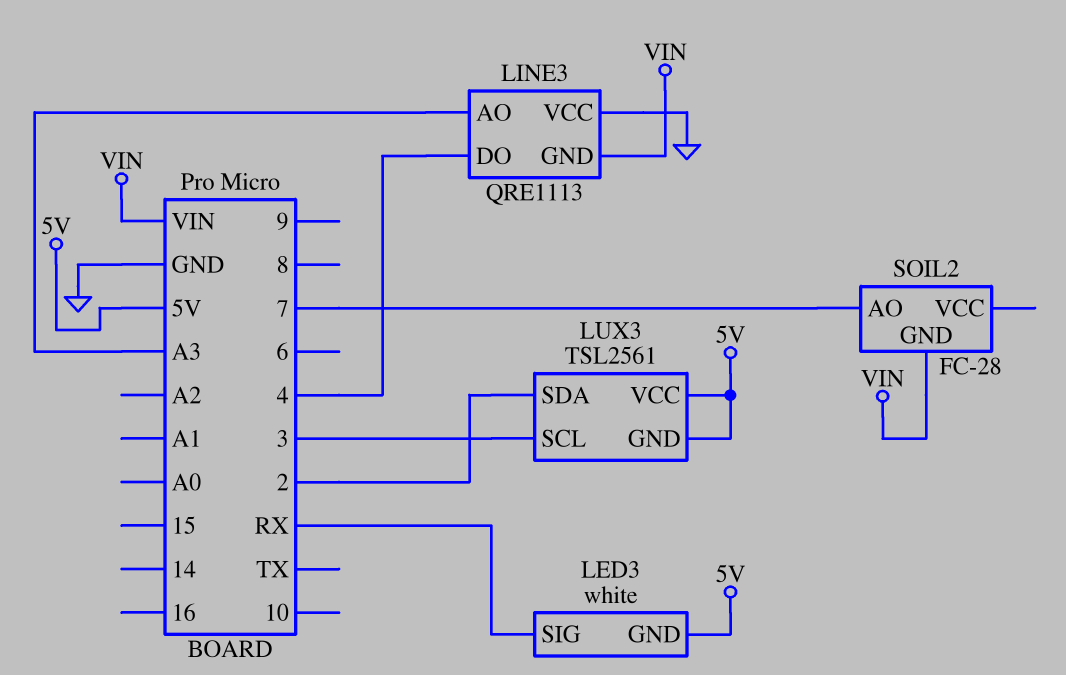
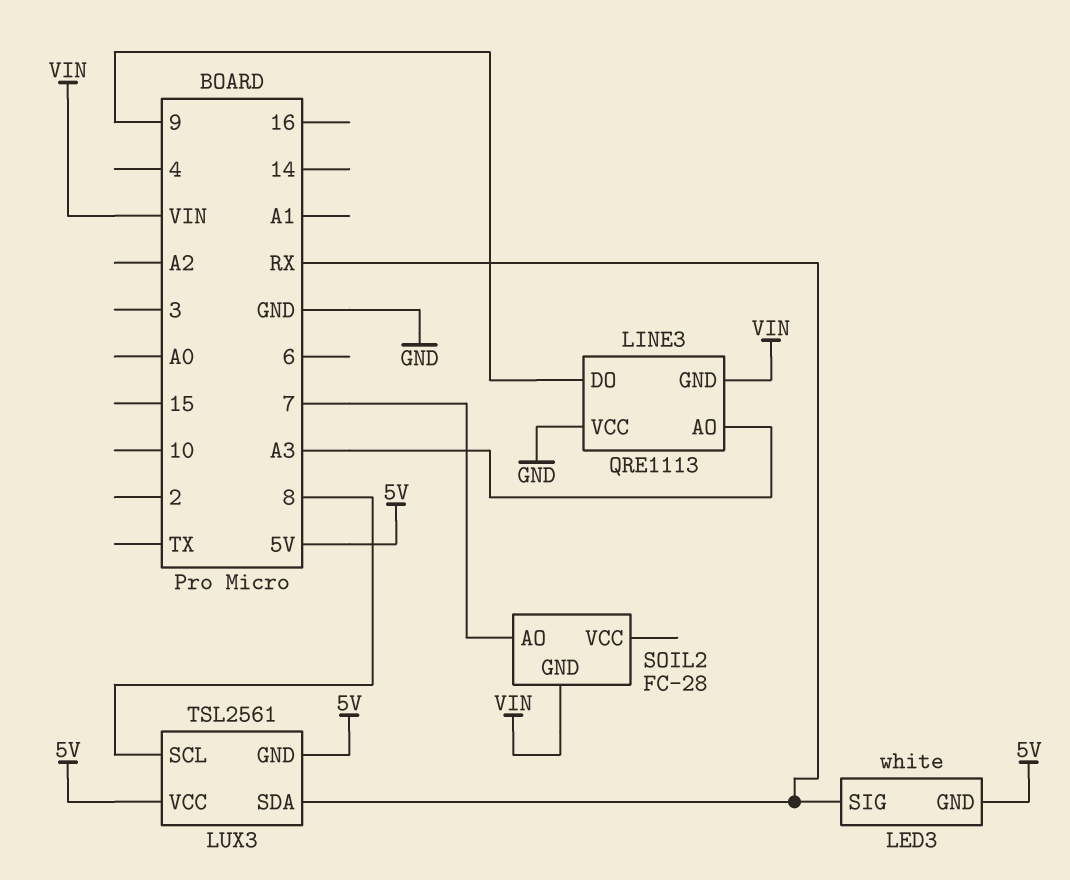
LINE3 pin DO: 4 -> 9
LUX3 pin SCL: 3 -> 8
LUX3 pin SDA: 2 -> RX

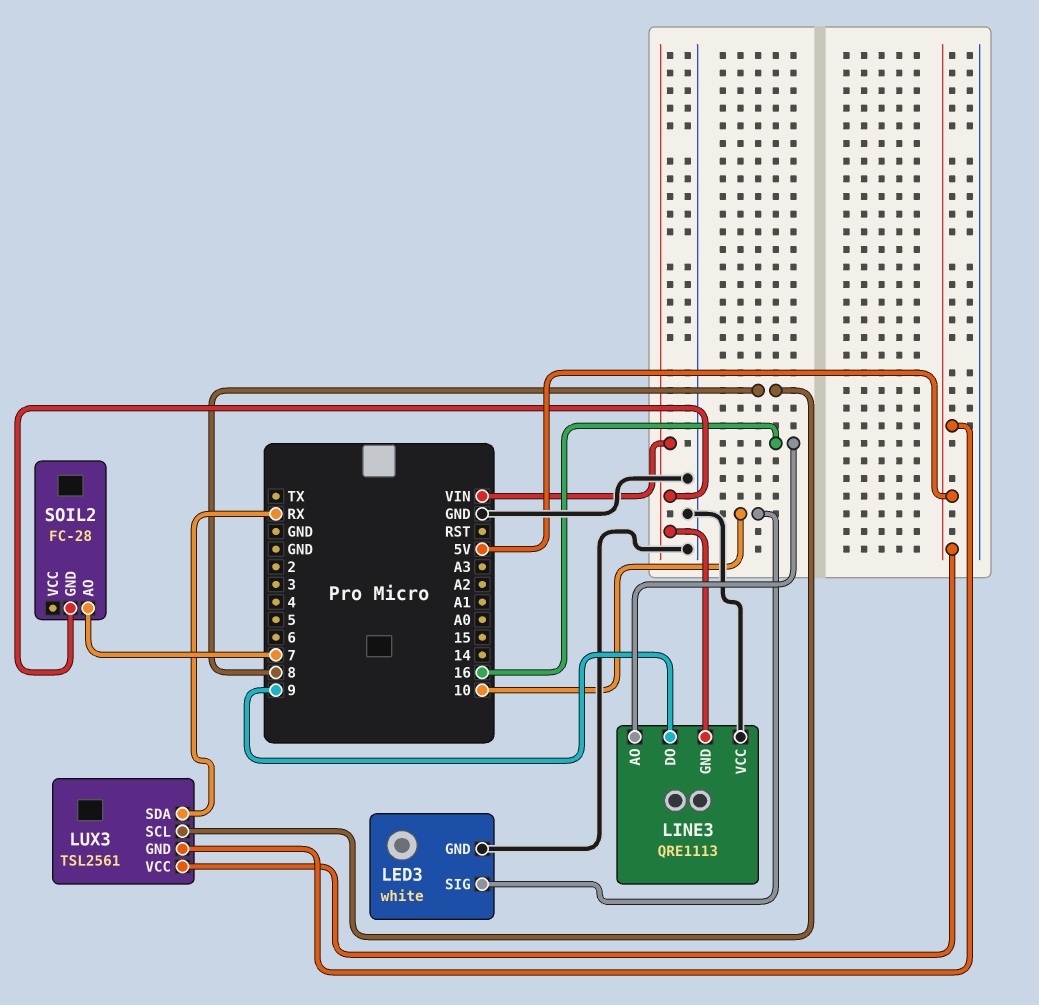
LED3 pin GND: 5V -> GND
LED3 pin SIG: RX -> 10
LINE3 pin AO: A3 -> 16

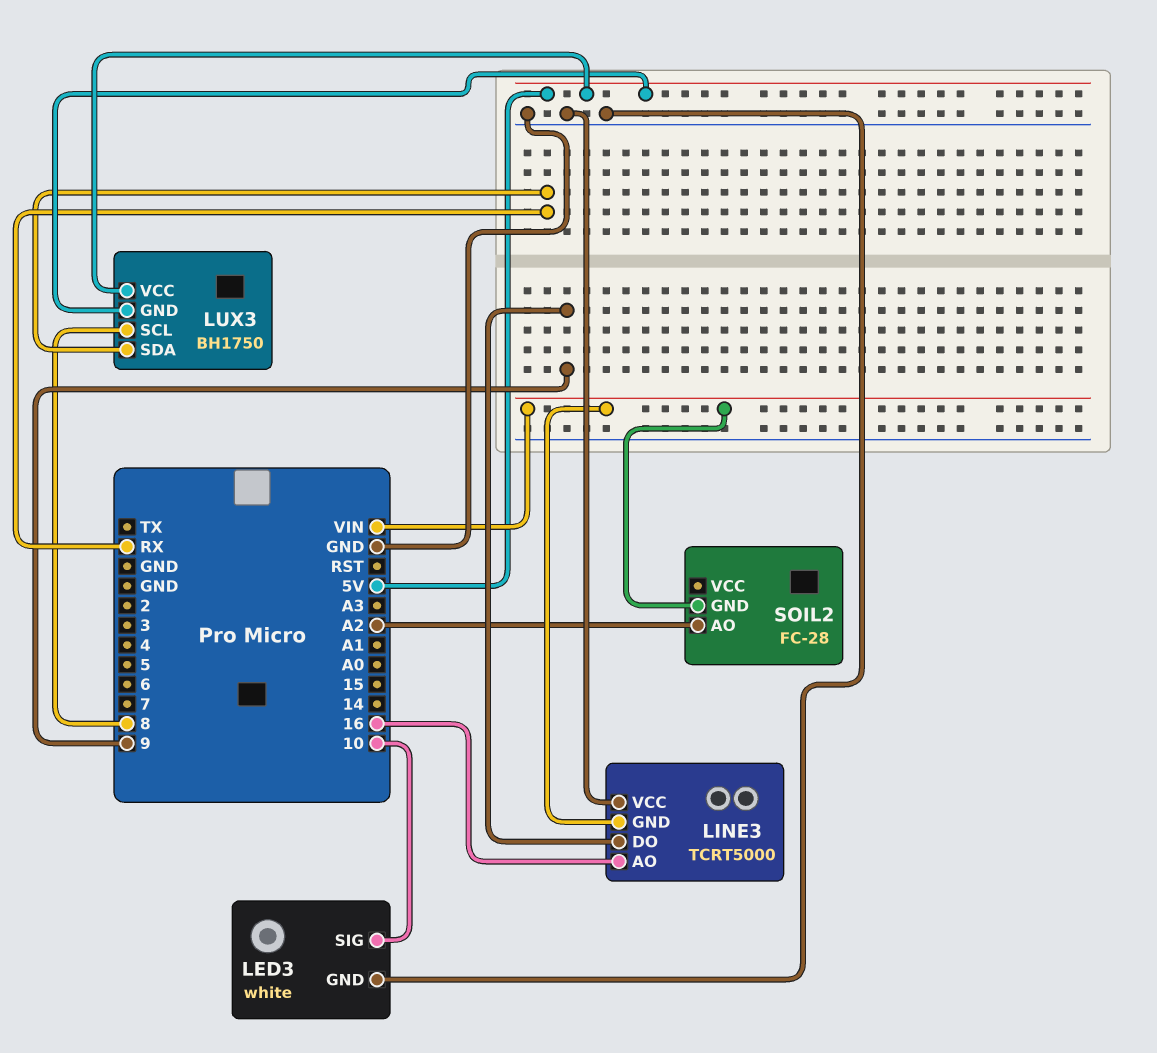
LINE3: QRE1113 -> TCRT5000
LUX3: TSL2561 -> BH1750
SOIL2 pin AO: 7 -> A2

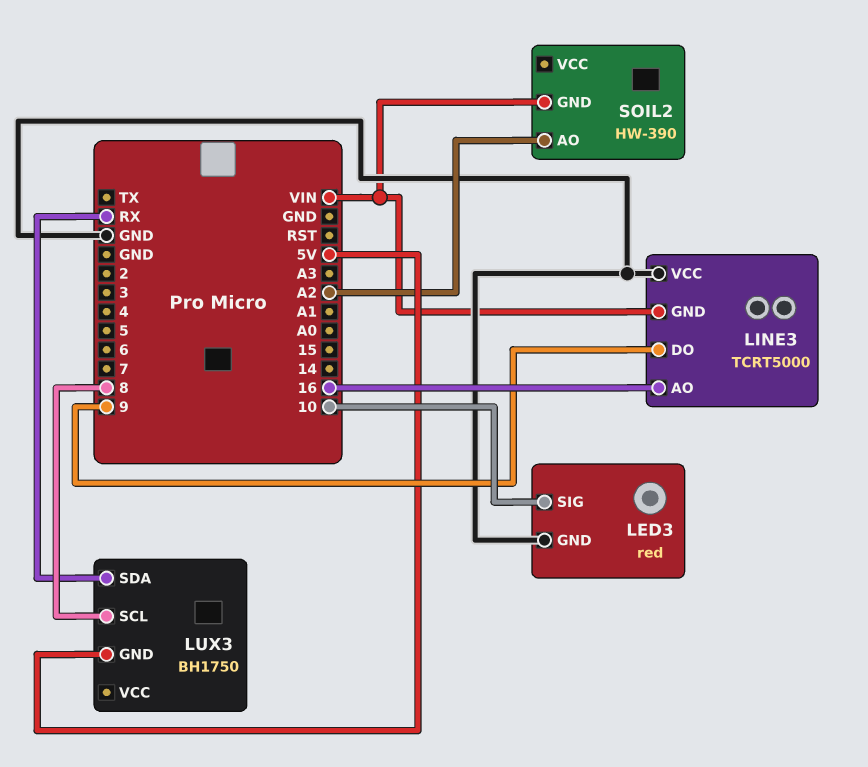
LED3: white -> red
LUX3 pin VCC: 5V -> none
SOIL2: FC-28 -> HW-390

